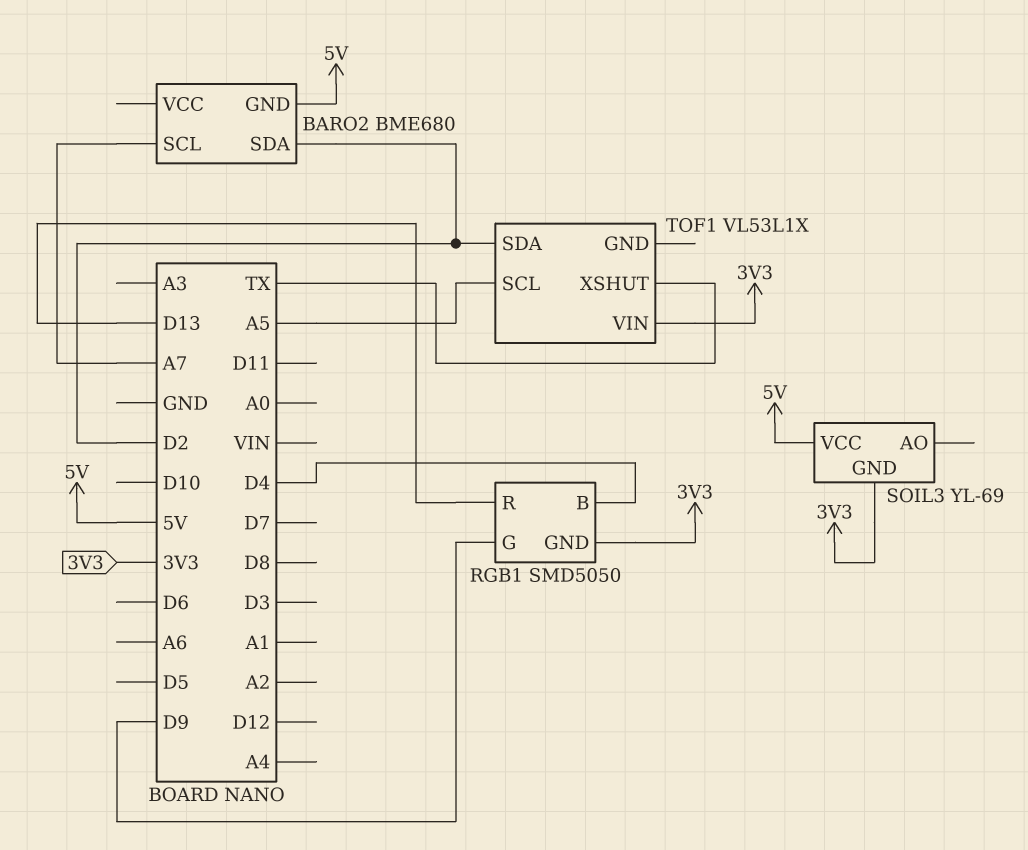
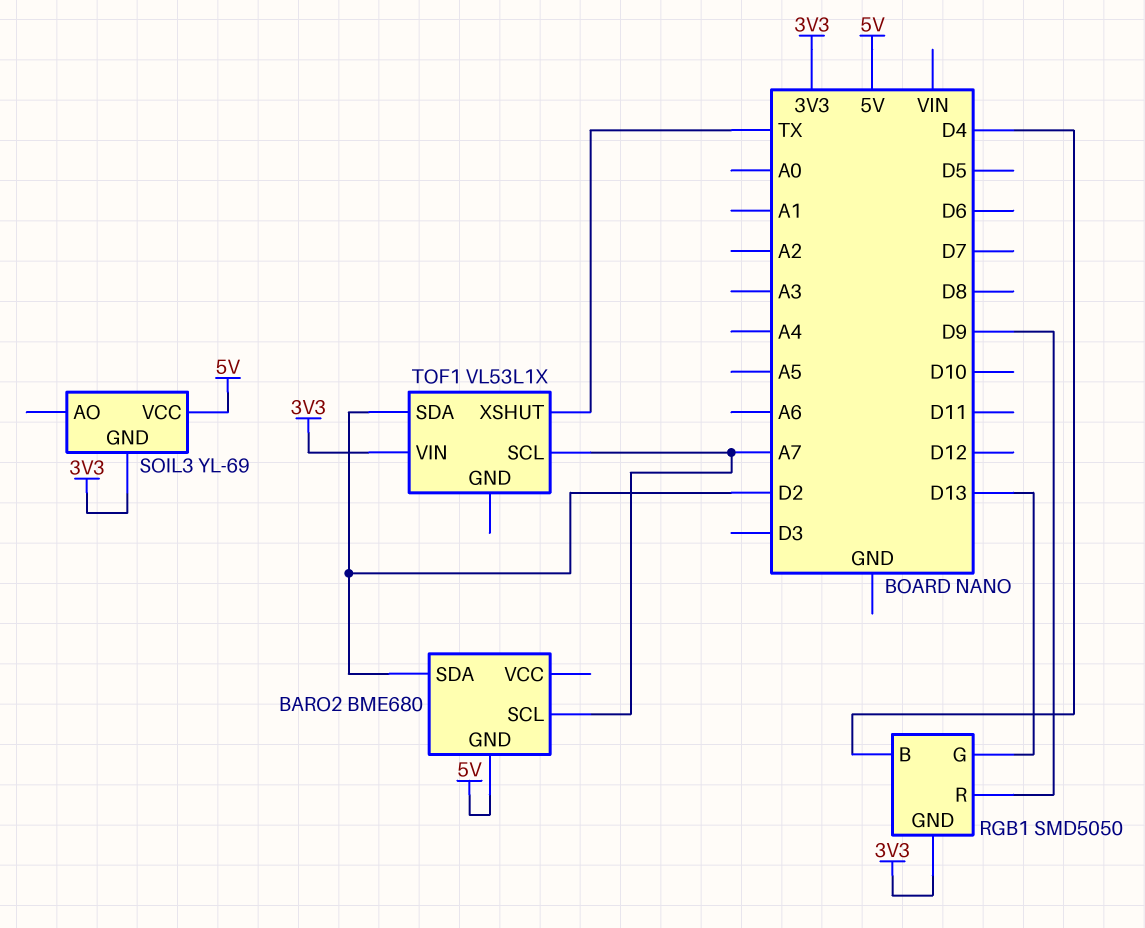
RGB1 pin G: D9 -> D13
RGB1 pin R: D13 -> D9
TOF1 pin SCL: A5 -> A7

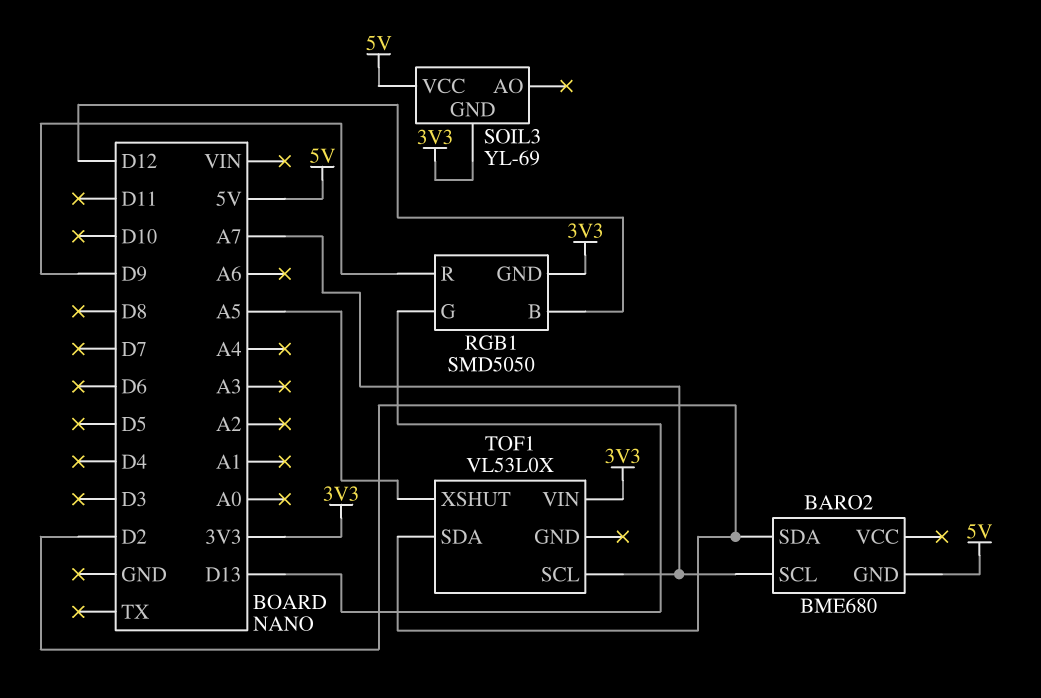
RGB1 pin B: D4 -> D12
TOF1: VL53L1X -> VL53L0X
TOF1 pin XSHUT: TX -> A5

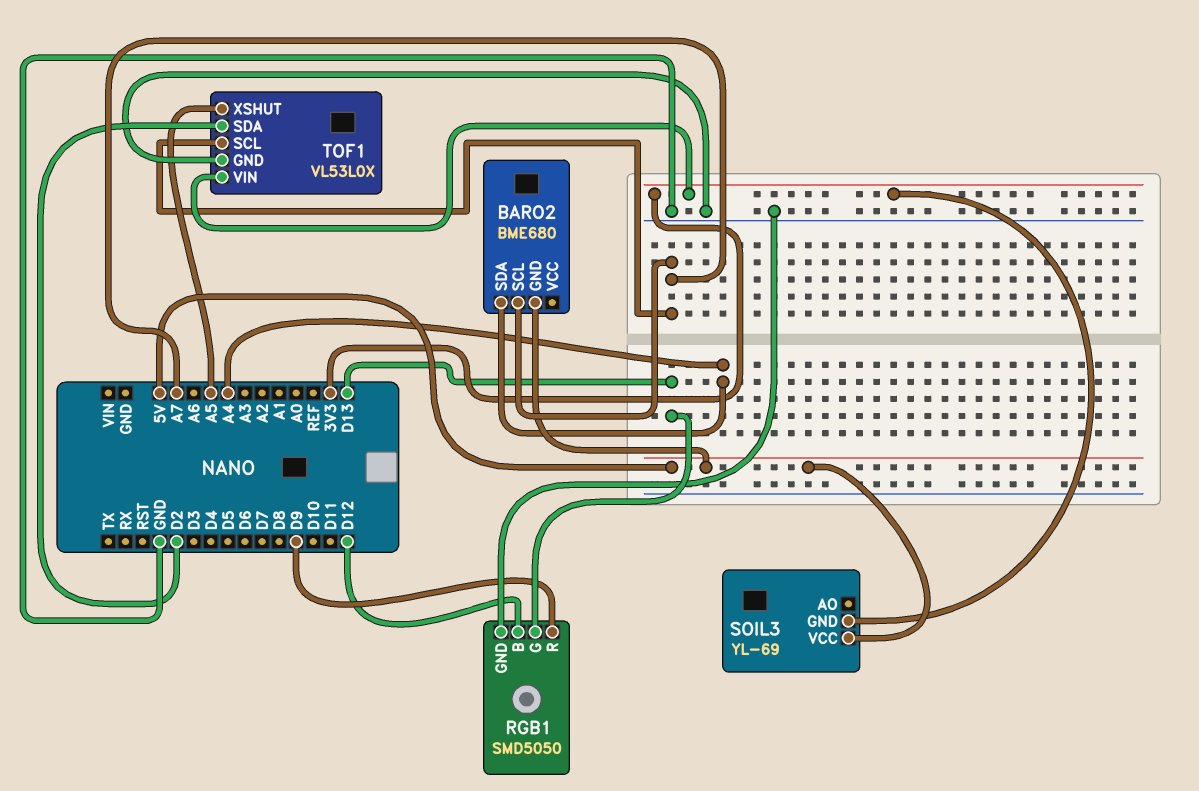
BARO2 pin SDA: D2 -> A4
RGB1 pin GND: 3V3 -> GND
TOF1 pin GND: none -> GND

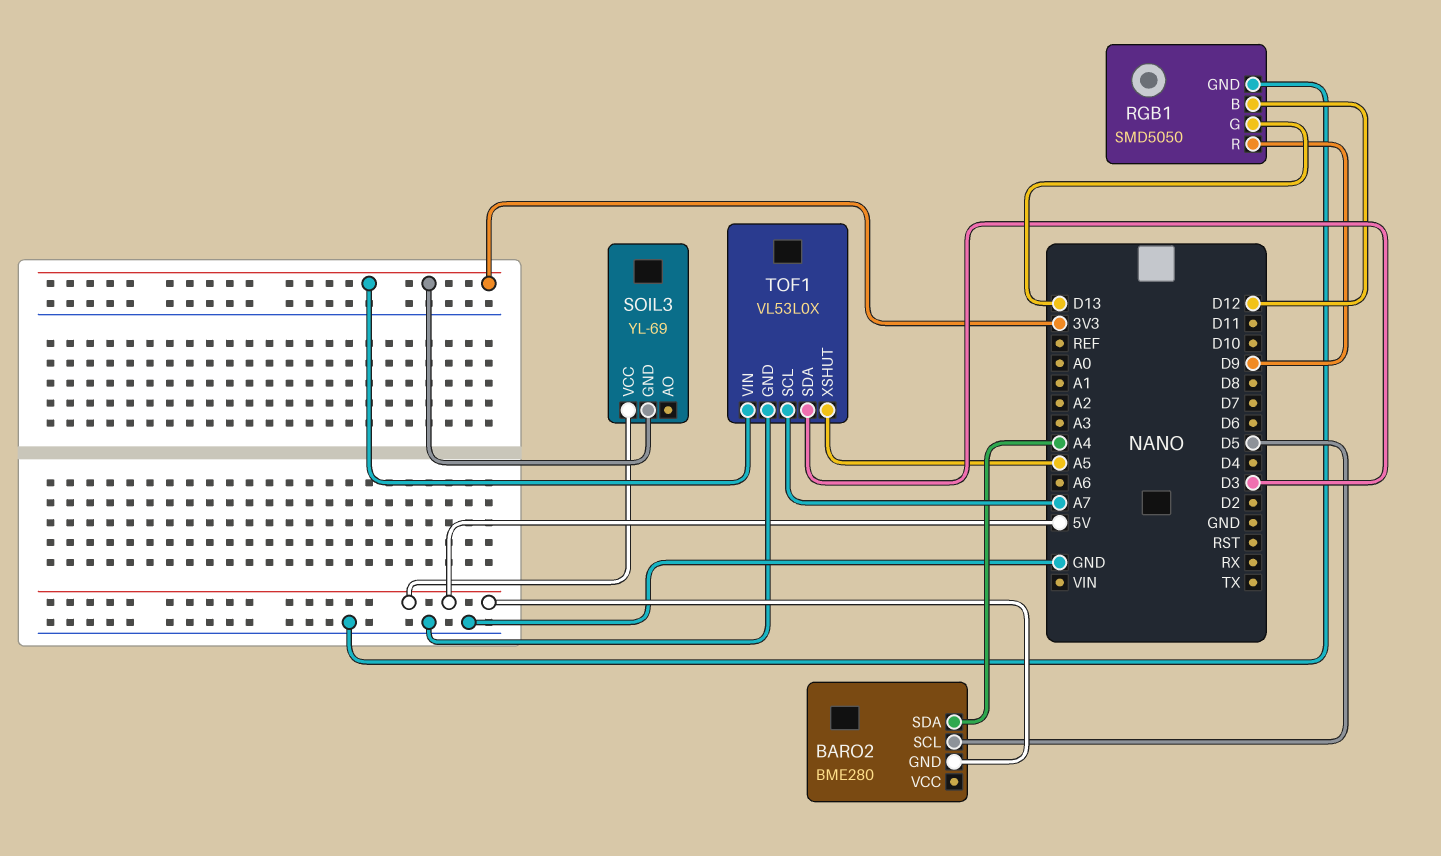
BARO2: BME680 -> BME280
BARO2 pin SCL: A7 -> D5
TOF1 pin SDA: D2 -> D3

